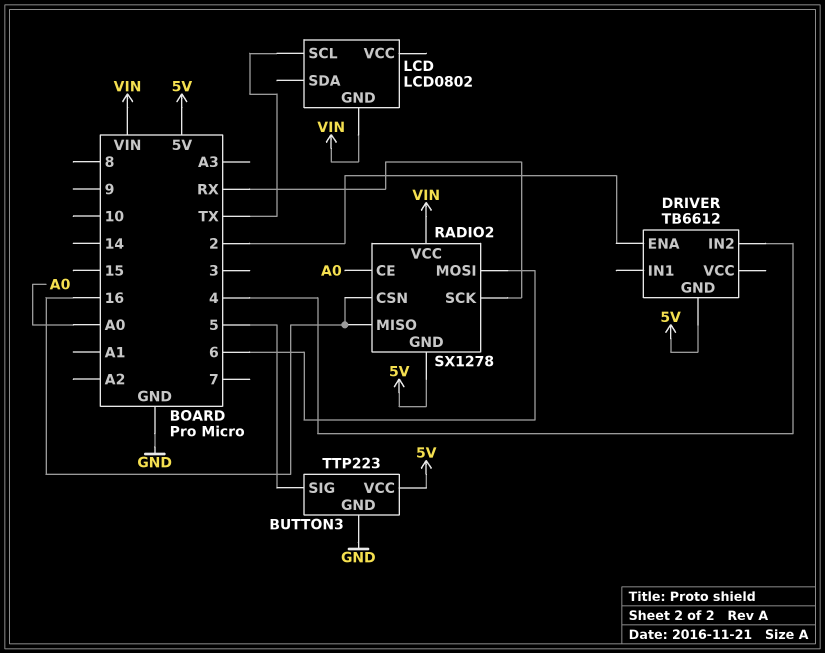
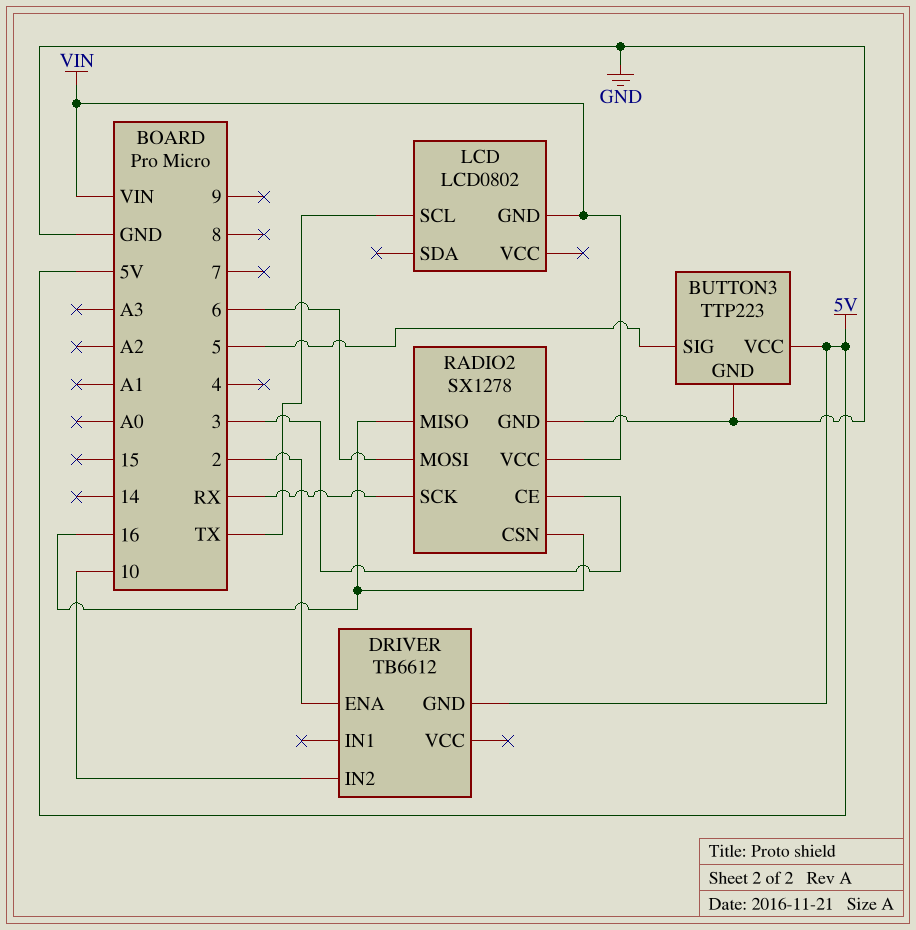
DRIVER pin IN2: 4 -> 10
RADIO2 pin CE: A0 -> 3
RADIO2 pin GND: 5V -> GND

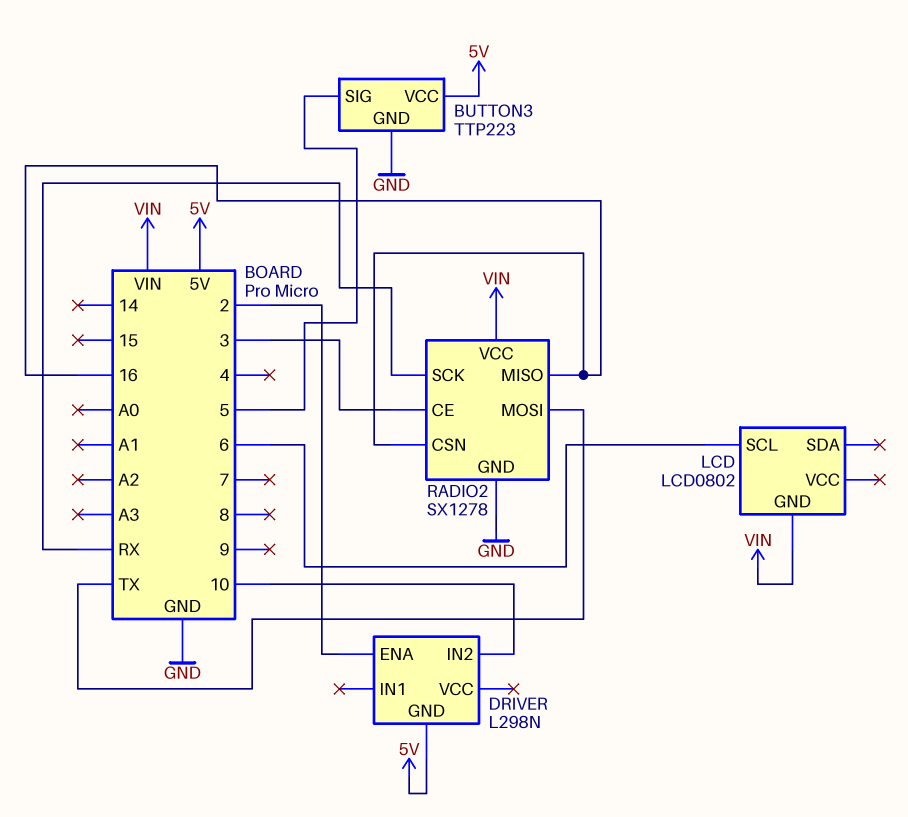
DRIVER: TB6612 -> L298N
LCD pin SCL: TX -> 6
RADIO2 pin MOSI: 6 -> TX

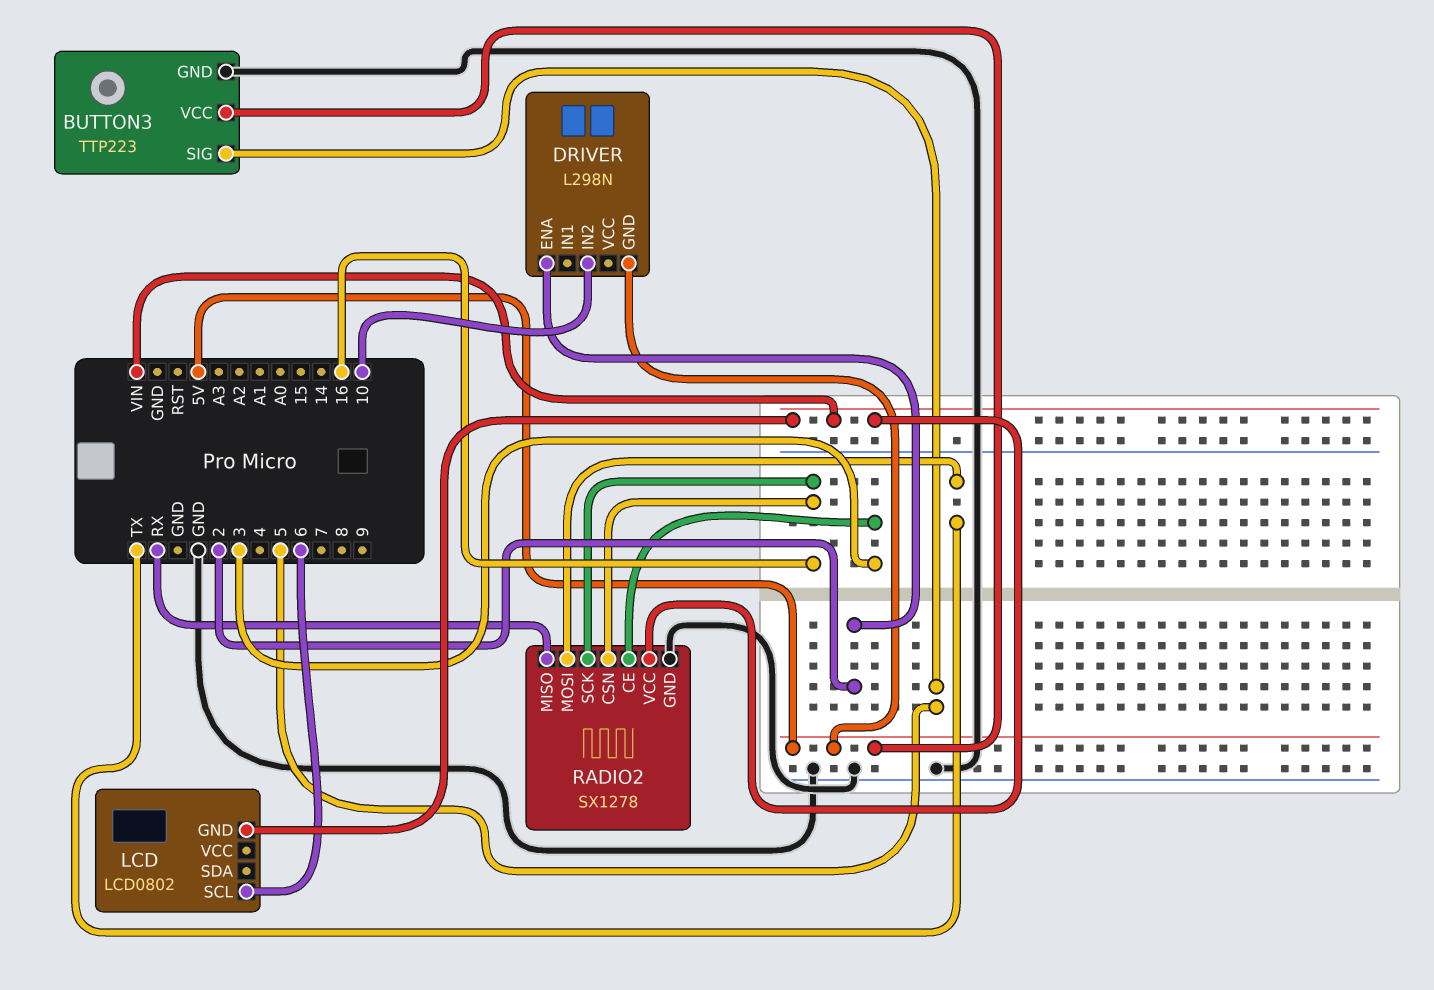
RADIO2 pin MISO: 16 -> RX
RADIO2 pin SCK: RX -> 16

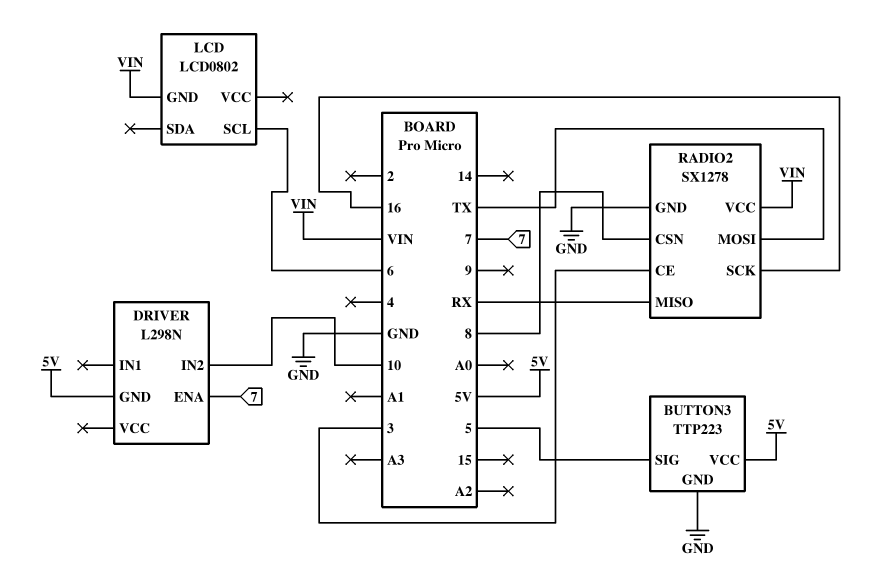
DRIVER pin ENA: 2 -> 7
RADIO2 pin CSN: 16 -> 8

